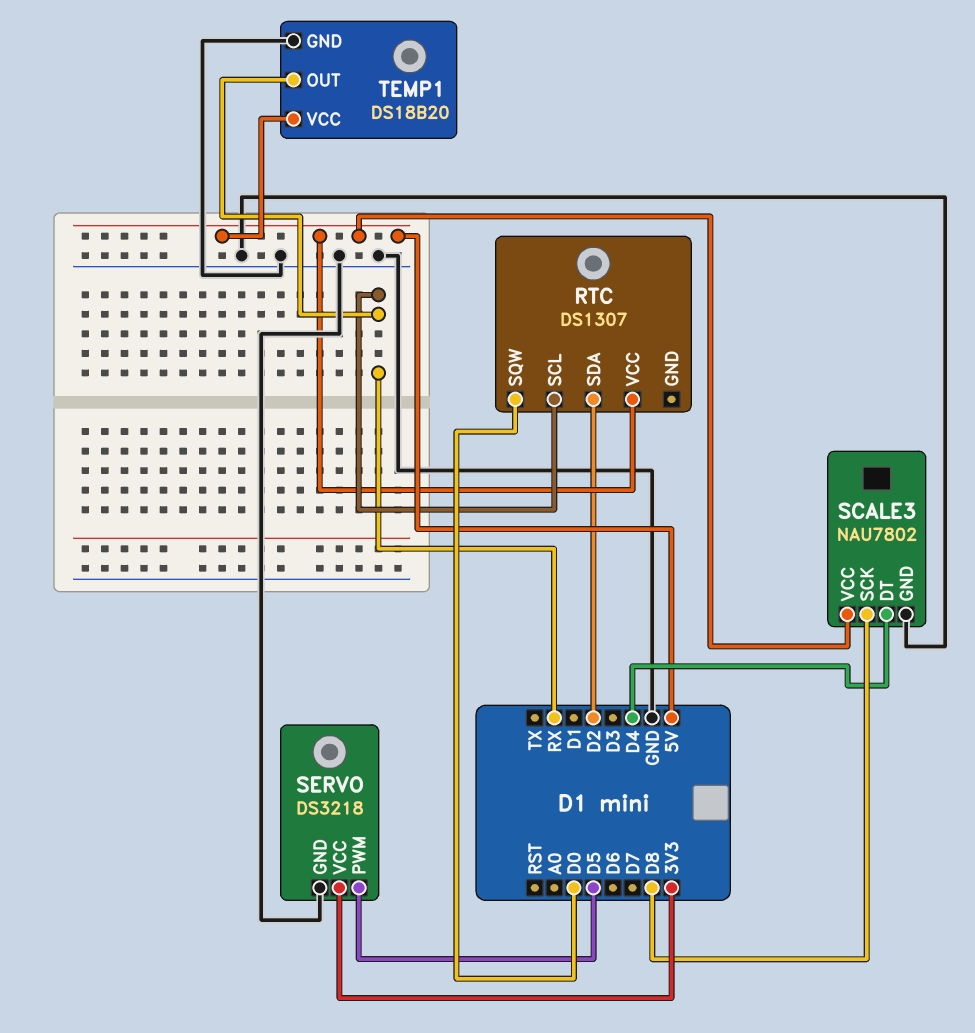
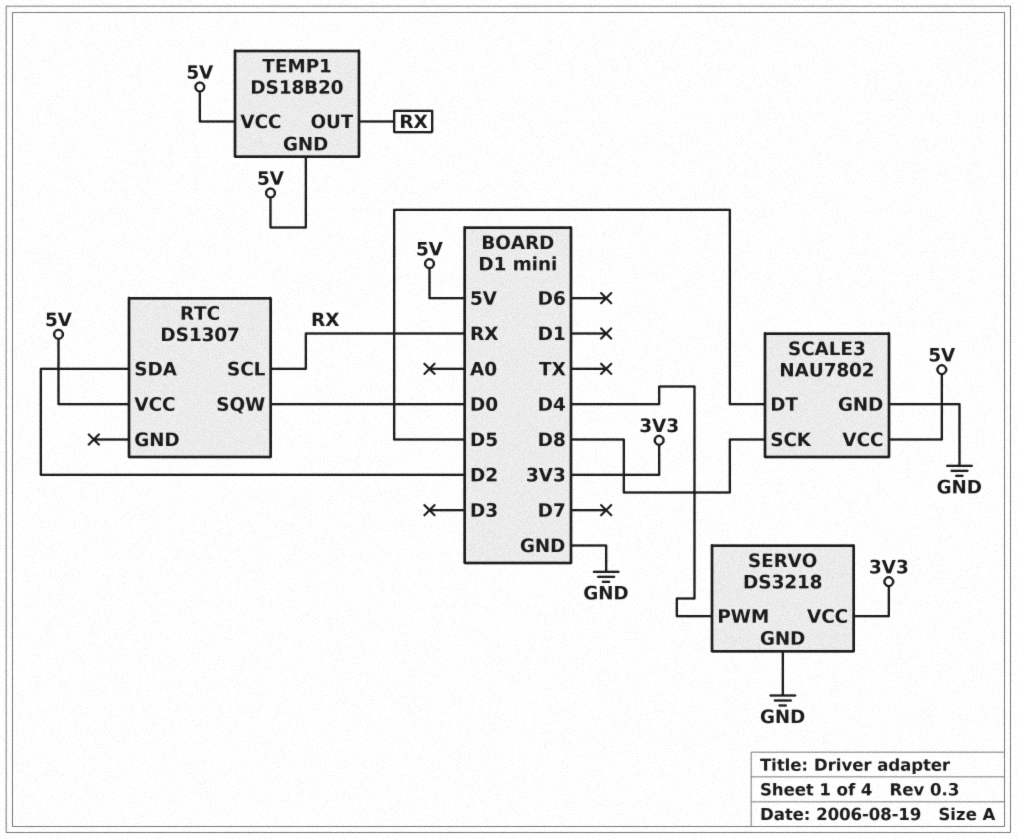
SCALE3 pin DT: D4 -> D5
SERVO pin PWM: D5 -> D4
TEMP1 pin GND: GND -> 5V

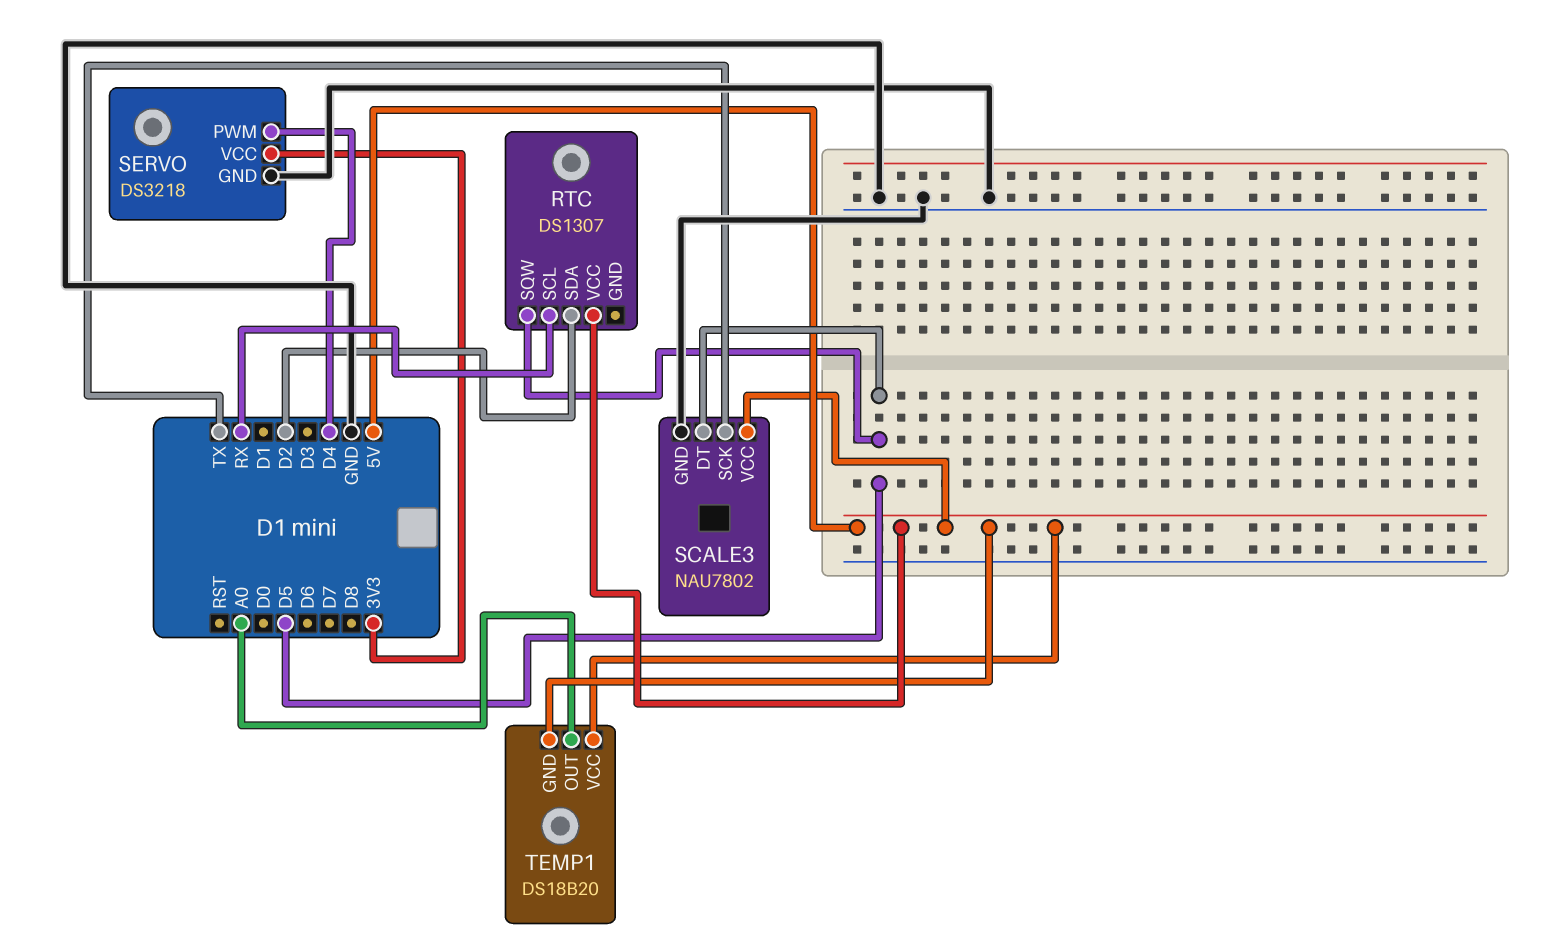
RTC pin SQW: D0 -> D5
SCALE3 pin SCK: D8 -> TX
TEMP1 pin OUT: RX -> A0

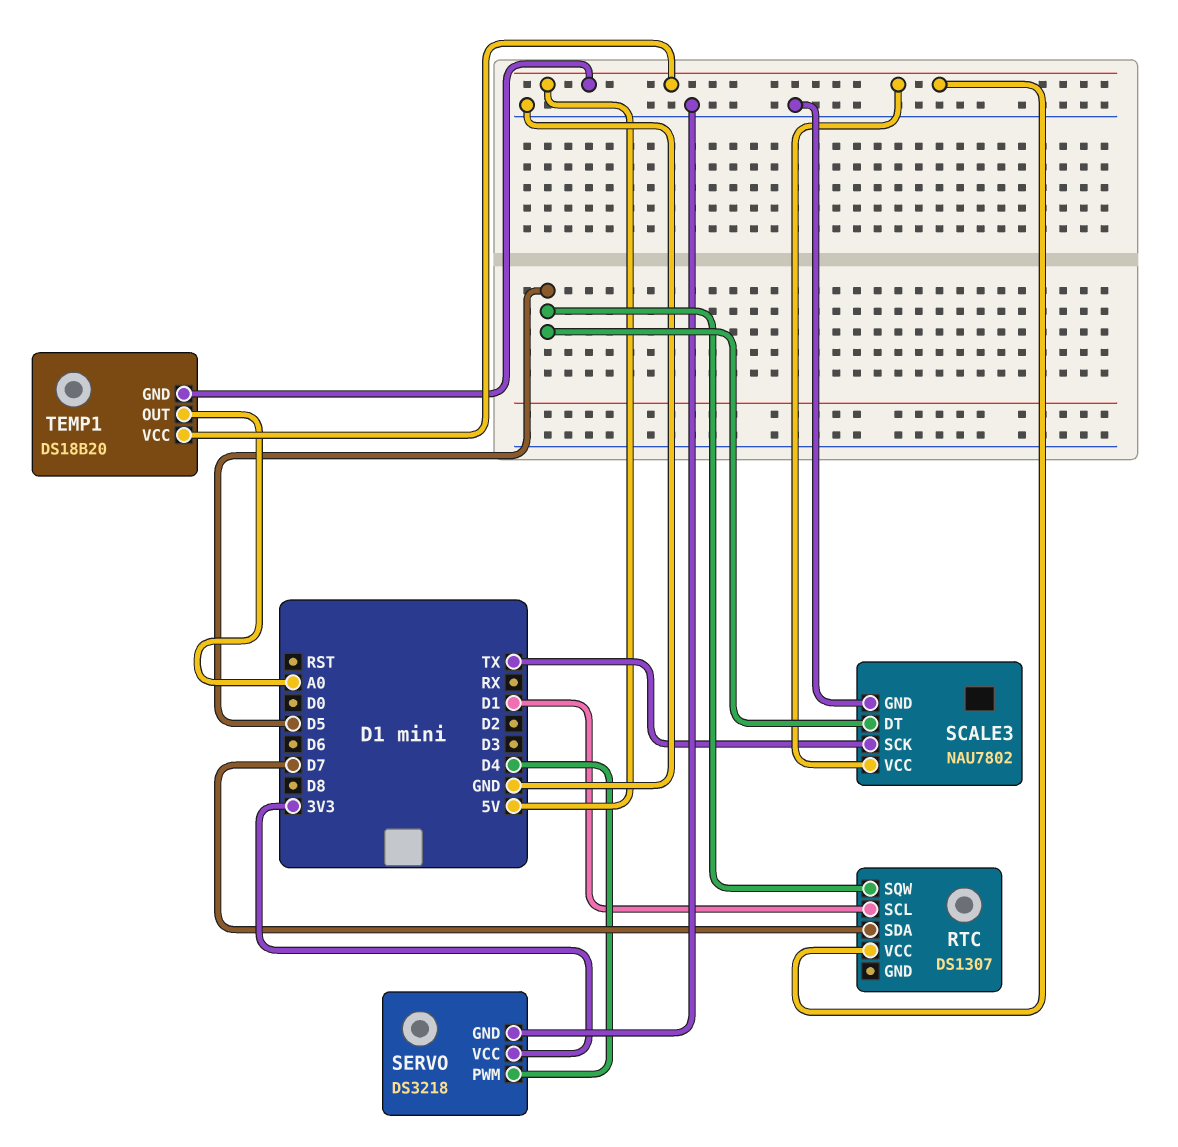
RTC pin SCL: RX -> D1
RTC pin SDA: D2 -> D7

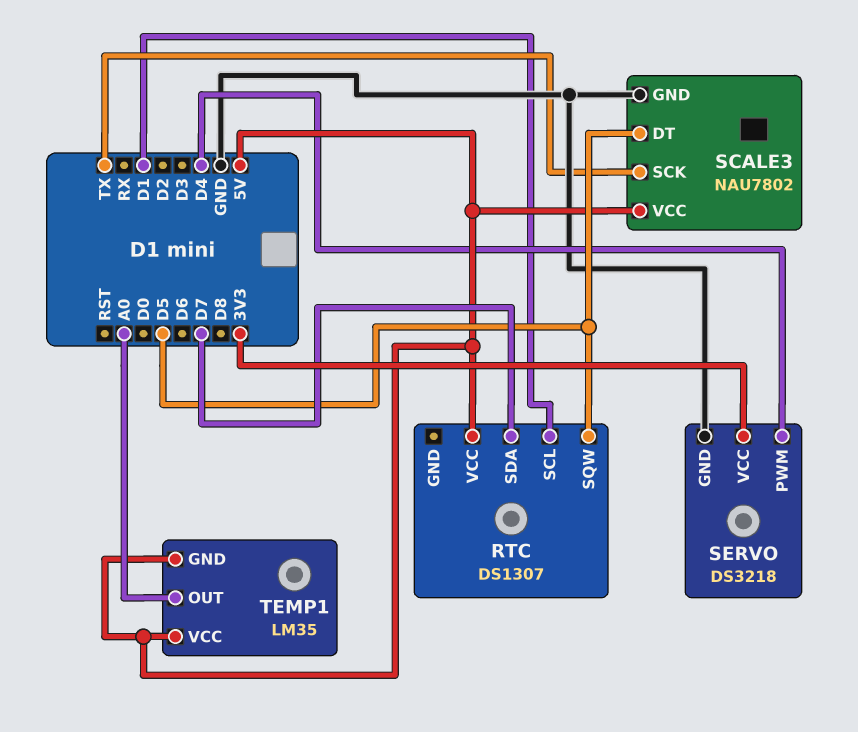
TEMP1: DS18B20 -> LM35

